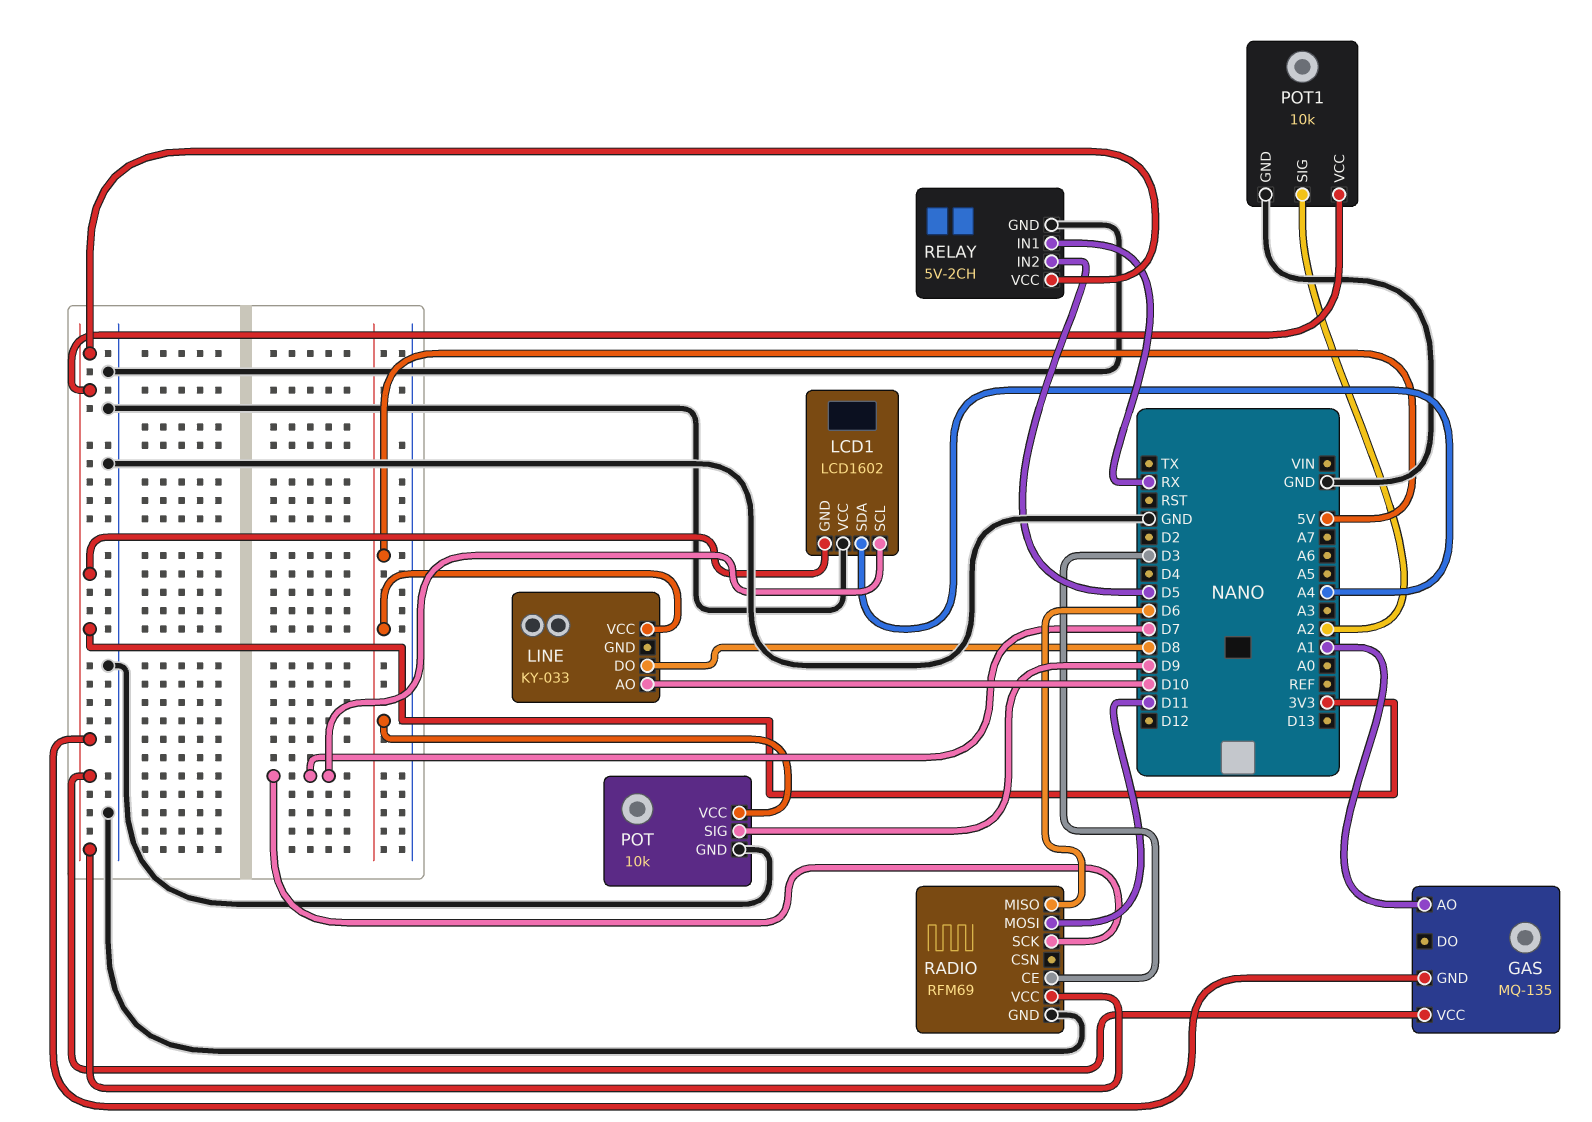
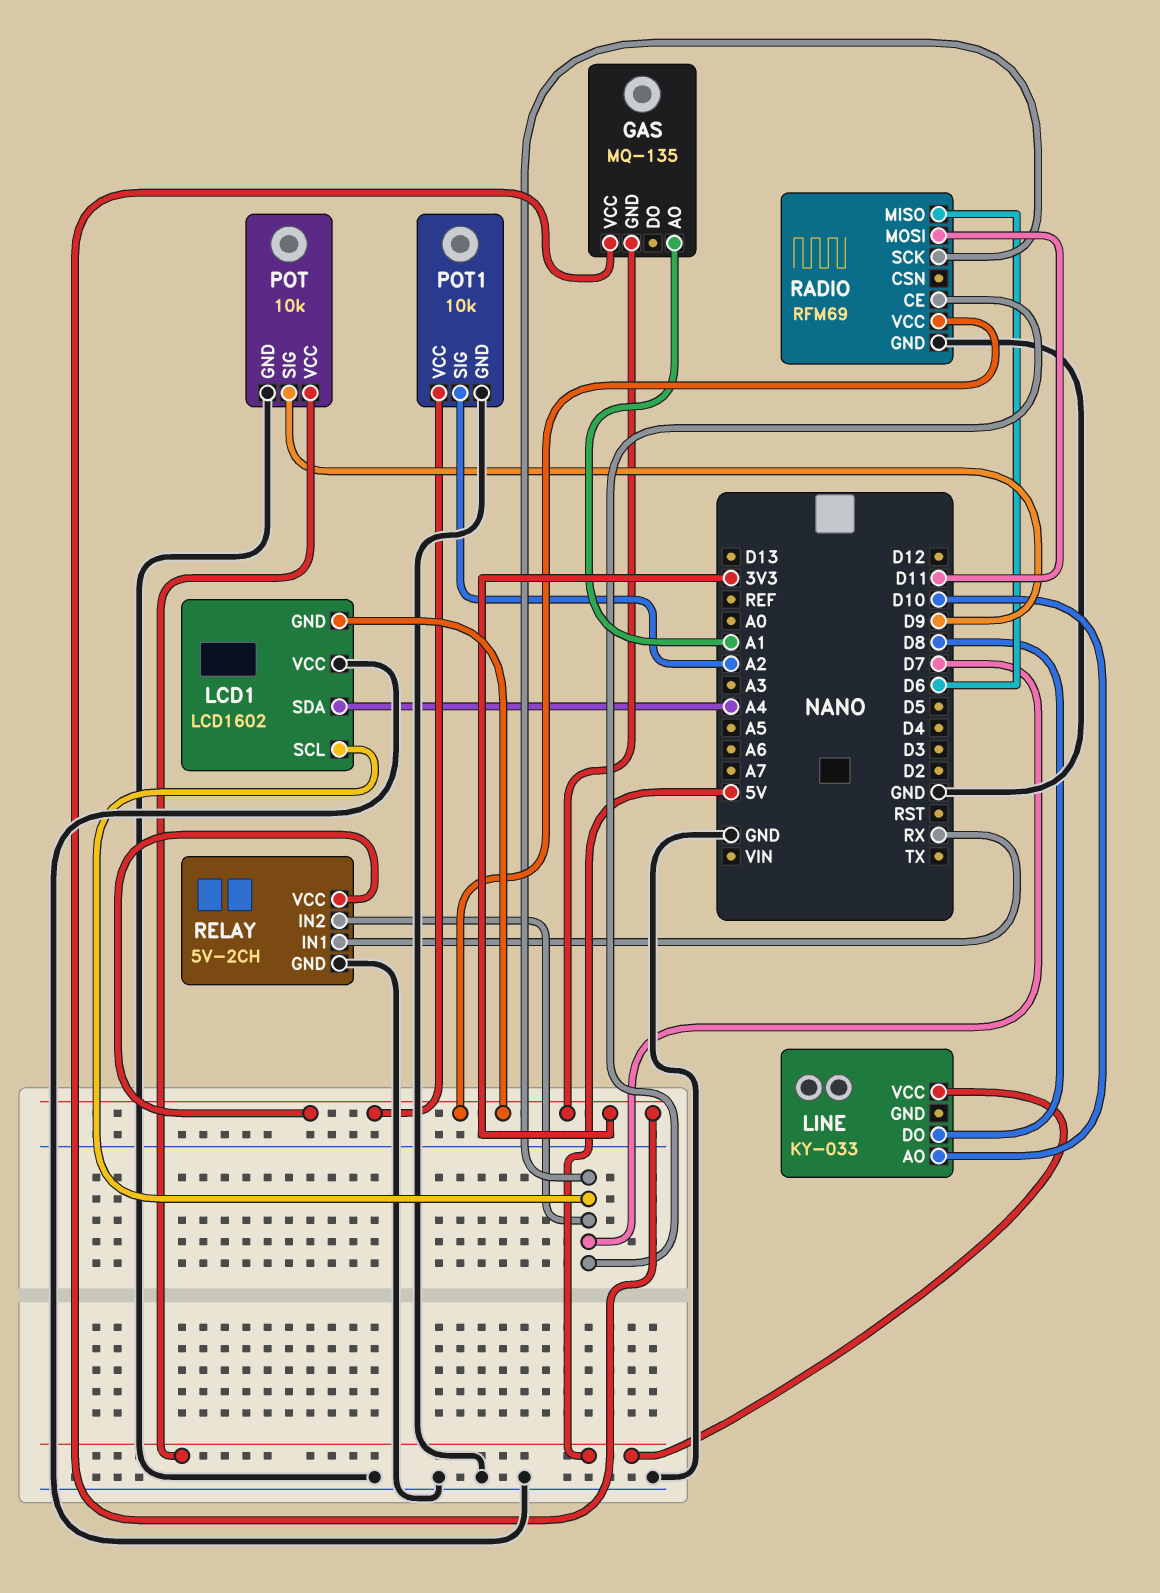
RADIO pin CE: D3 -> D7
RELAY pin IN2: D5 -> D7

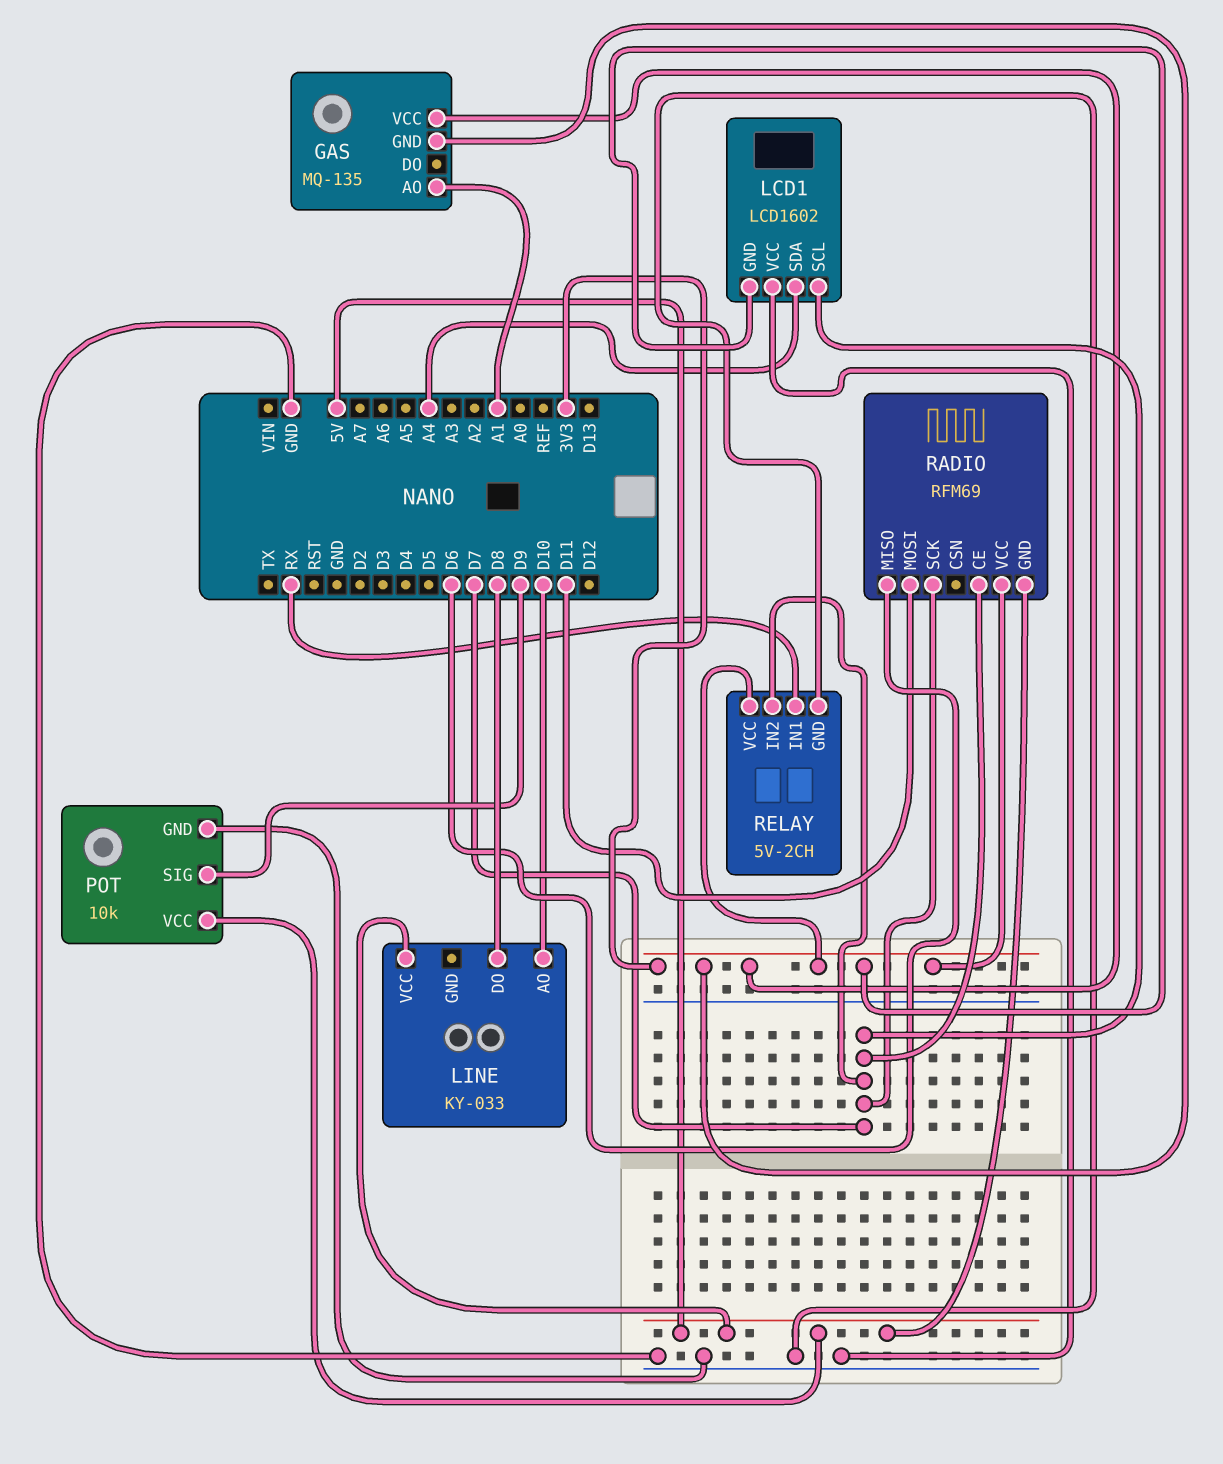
POT1: 10k -> none
POT1 pin GND: GND -> none
POT1 pin SIG: A2 -> none
POT1 pin VCC: 3V3 -> none
RADIO pin GND: GND -> 5V

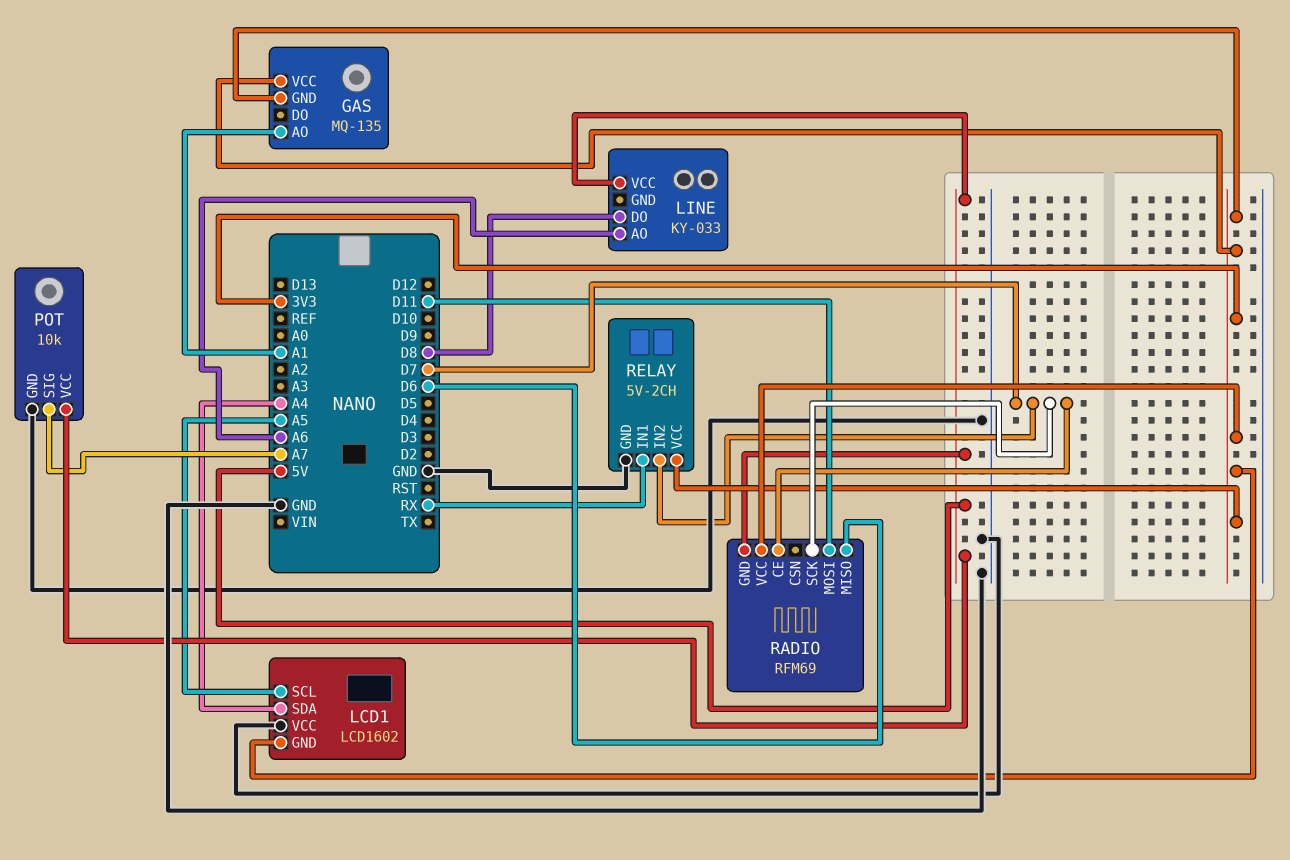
LCD1 pin SCL: D7 -> A5
LINE pin AO: D10 -> A6
POT pin SIG: D9 -> A7

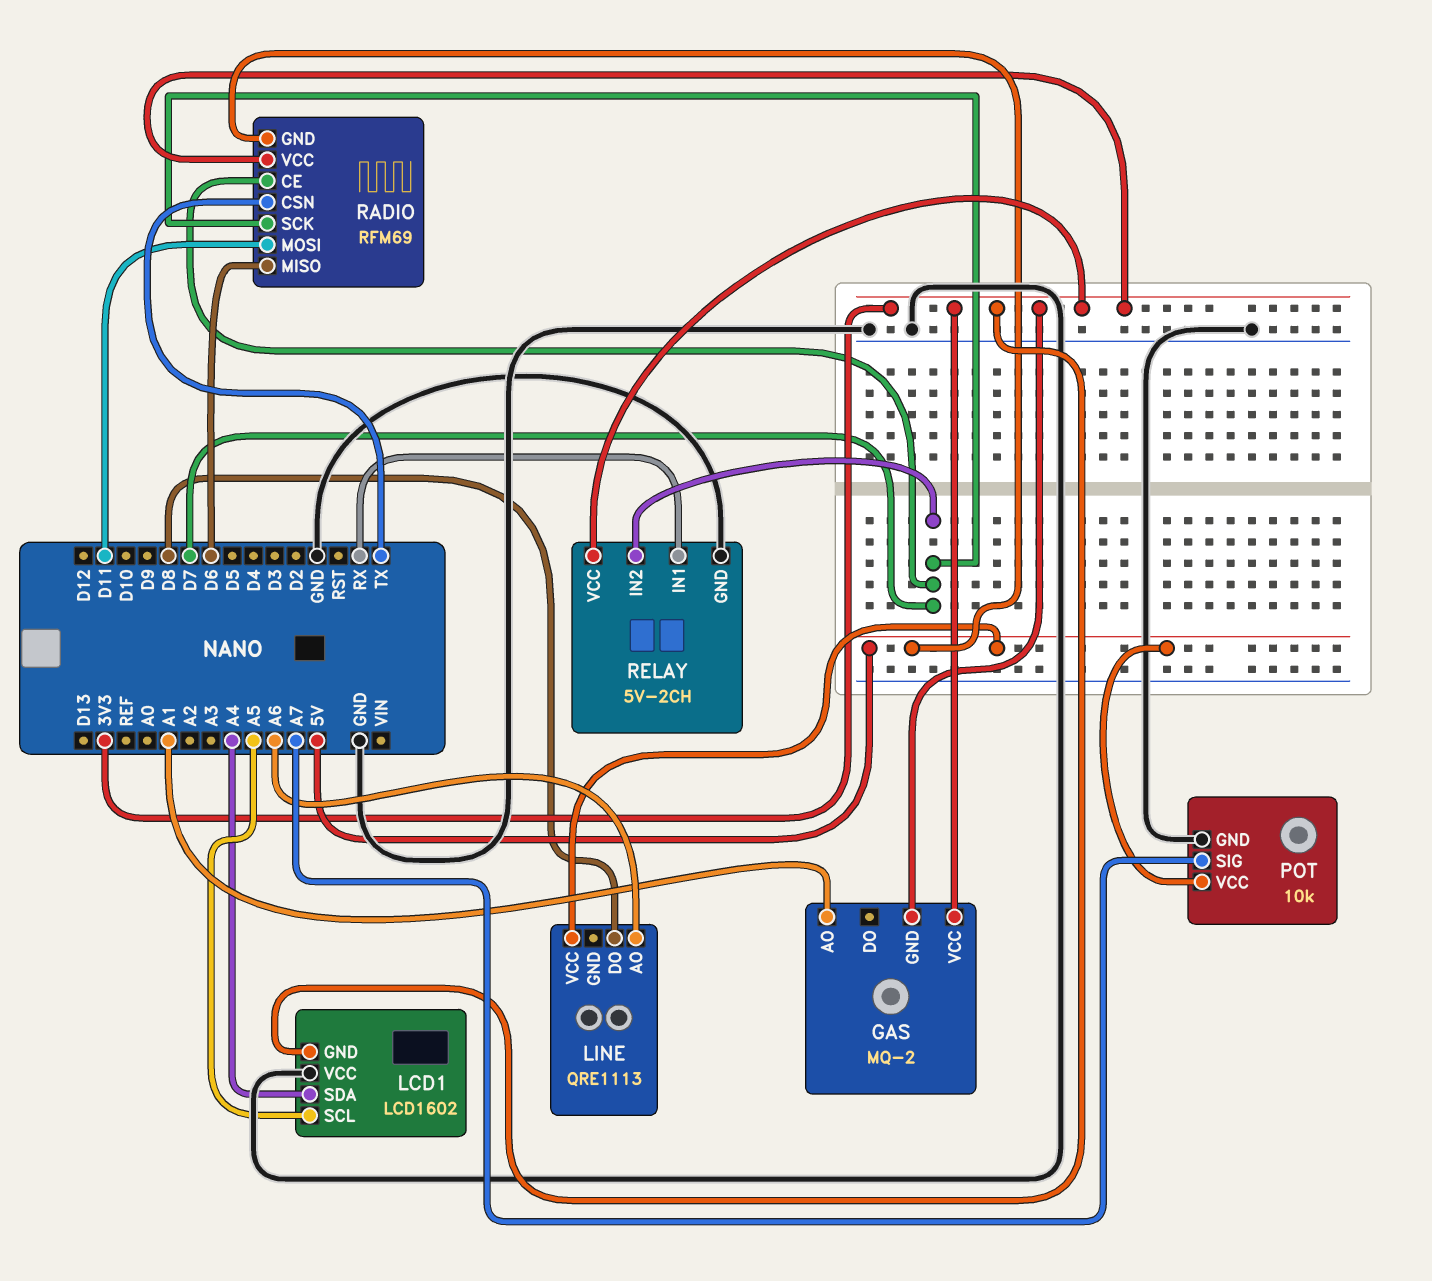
GAS: MQ-135 -> MQ-2
LINE: KY-033 -> QRE1113
RADIO pin CSN: none -> TX

